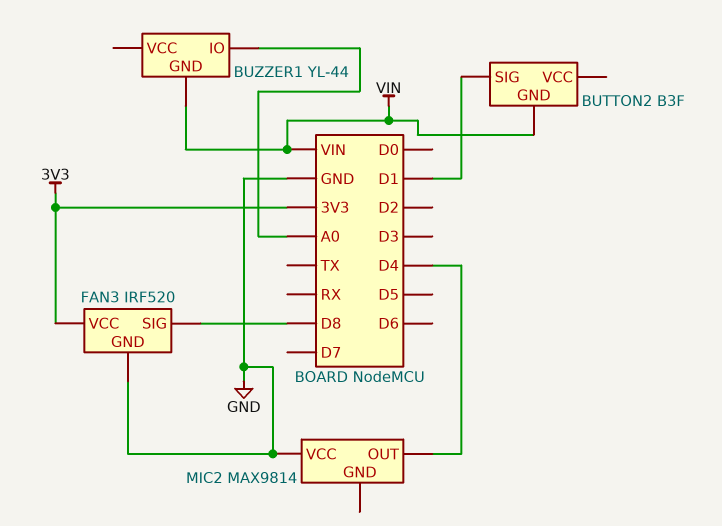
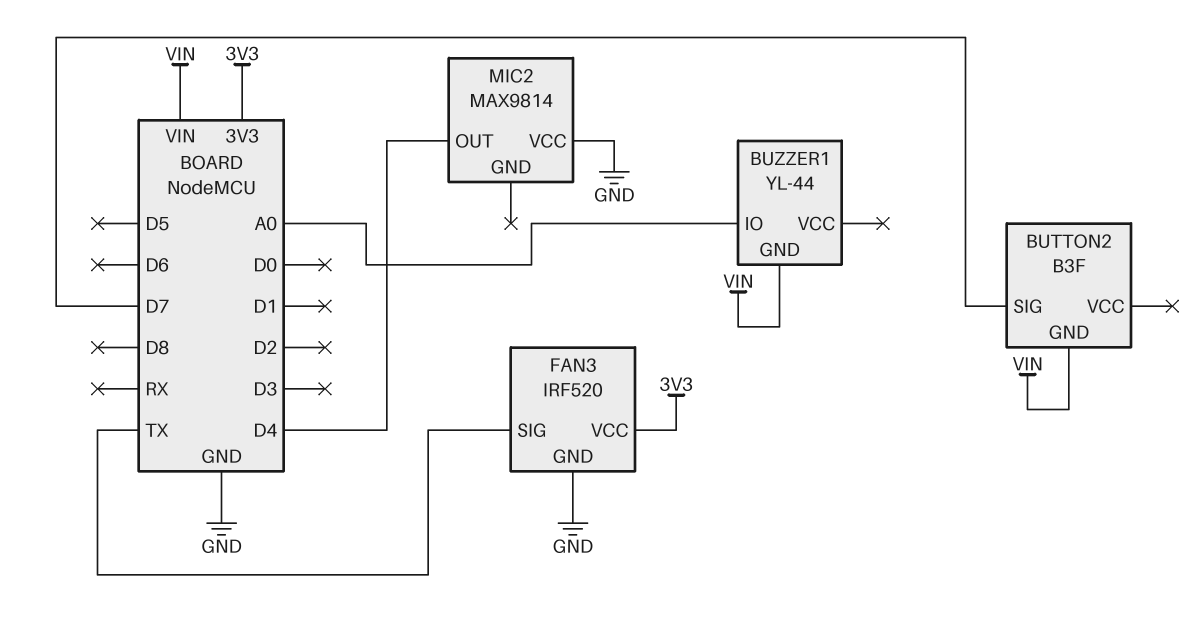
BUTTON2 pin SIG: D1 -> D7
FAN3 pin SIG: D8 -> TX

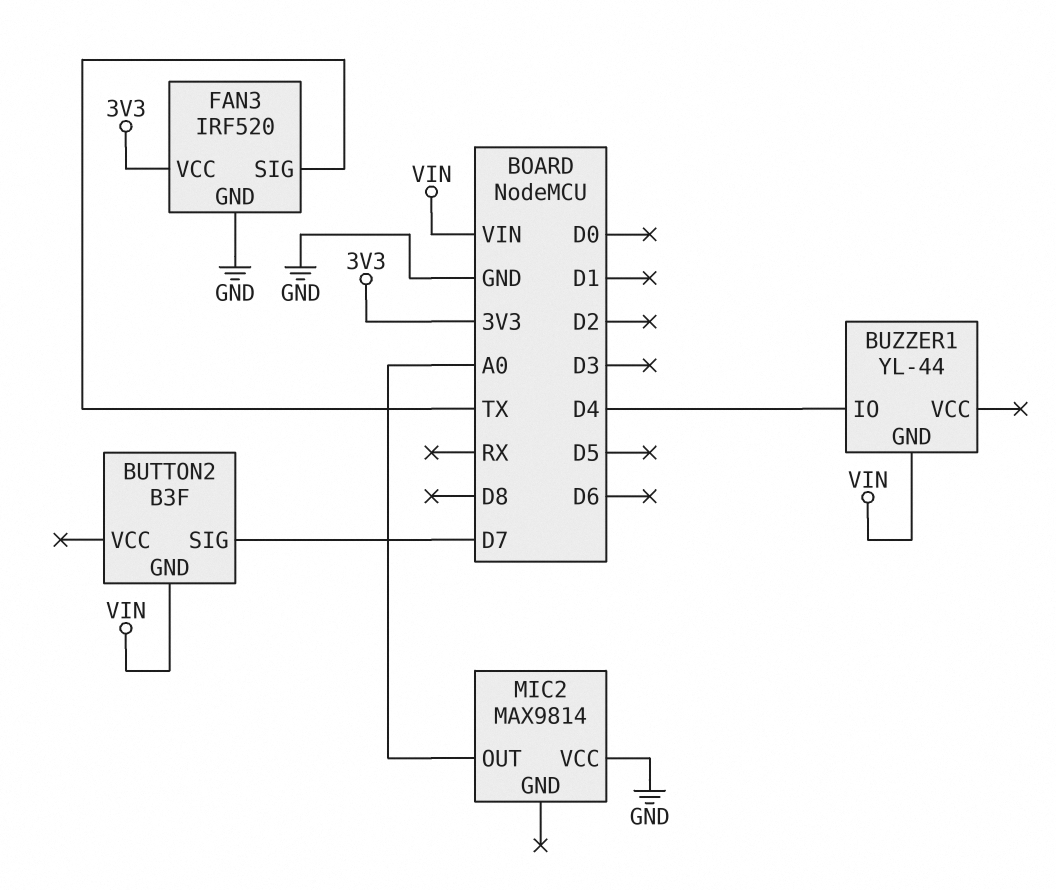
BUZZER1 pin IO: A0 -> D4
MIC2 pin OUT: D4 -> A0

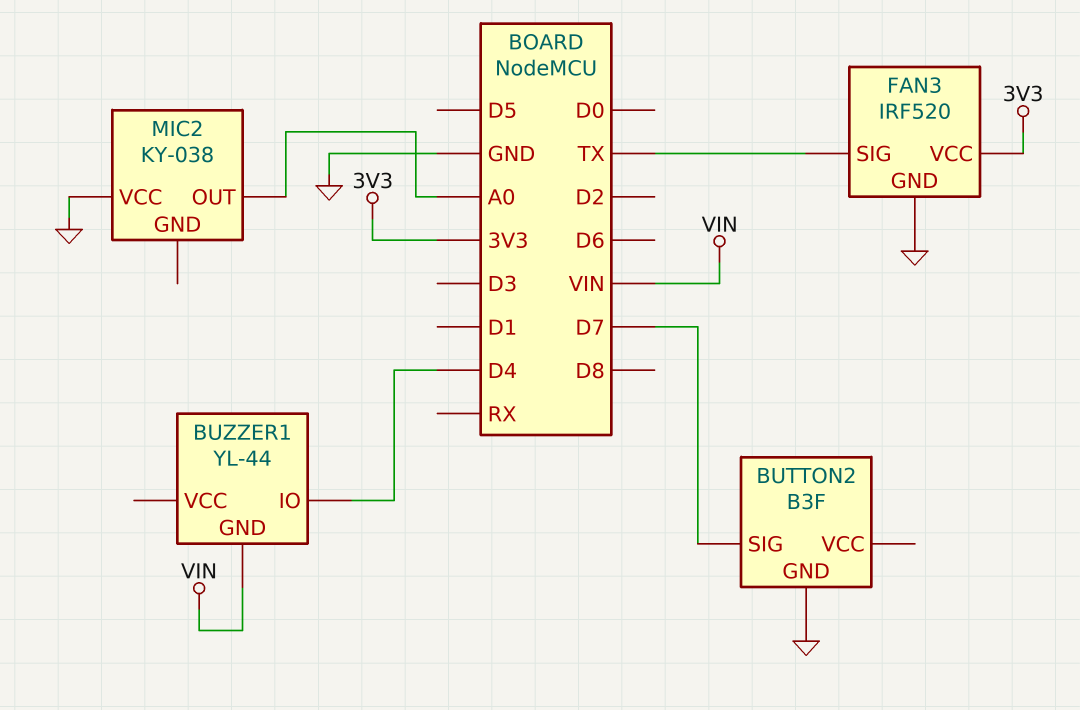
BUTTON2 pin GND: VIN -> GND
MIC2: MAX9814 -> KY-038

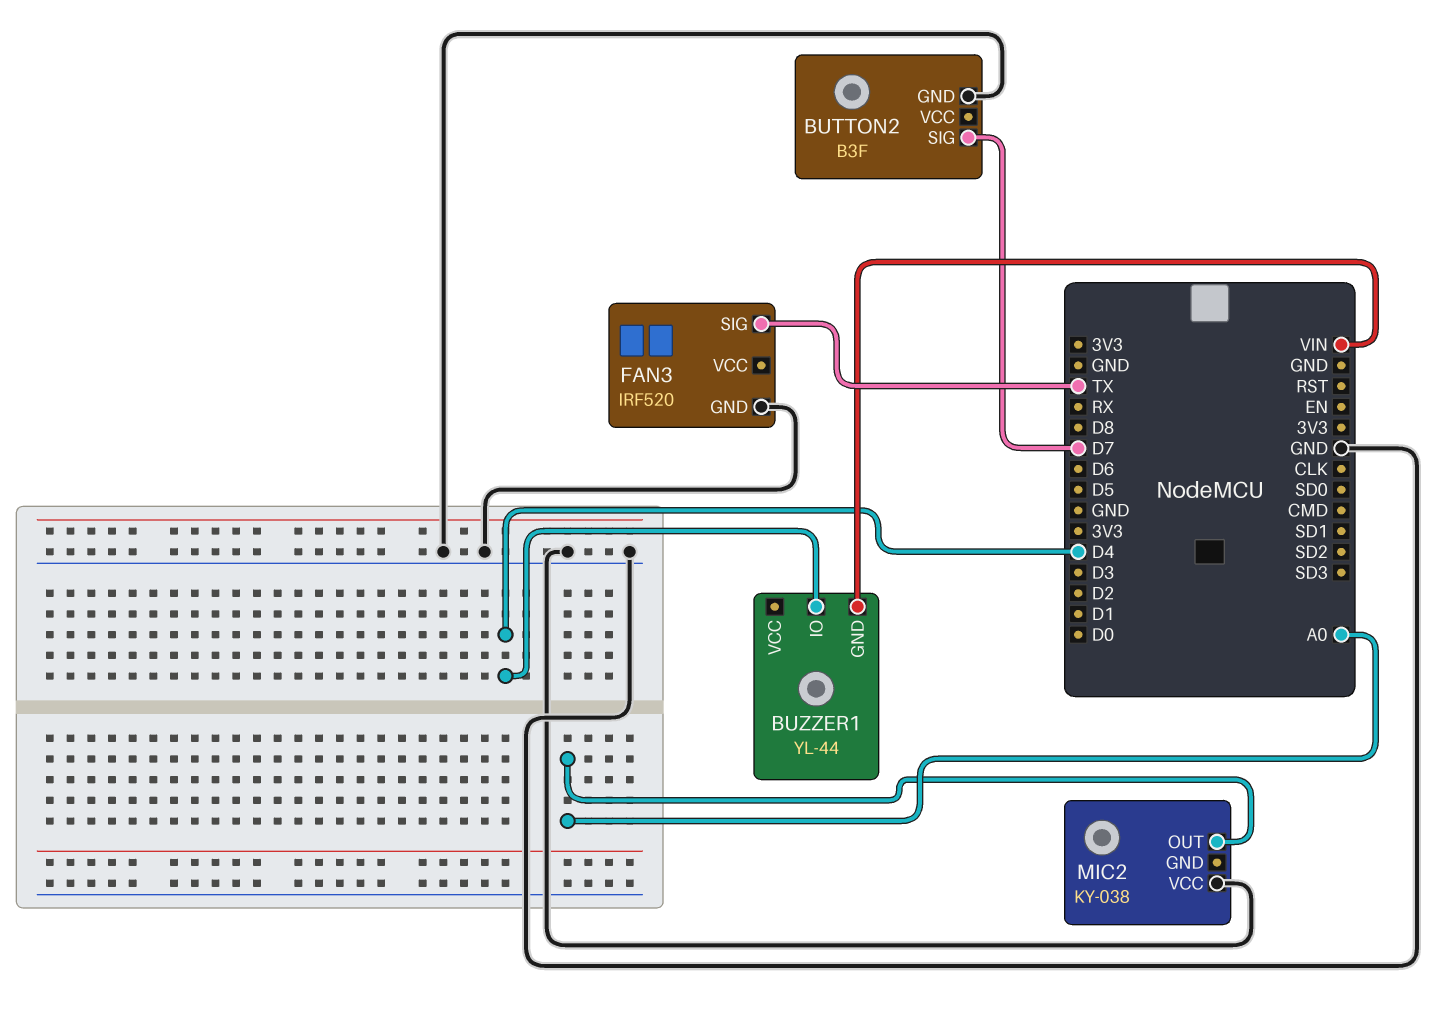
FAN3 pin VCC: 3V3 -> none

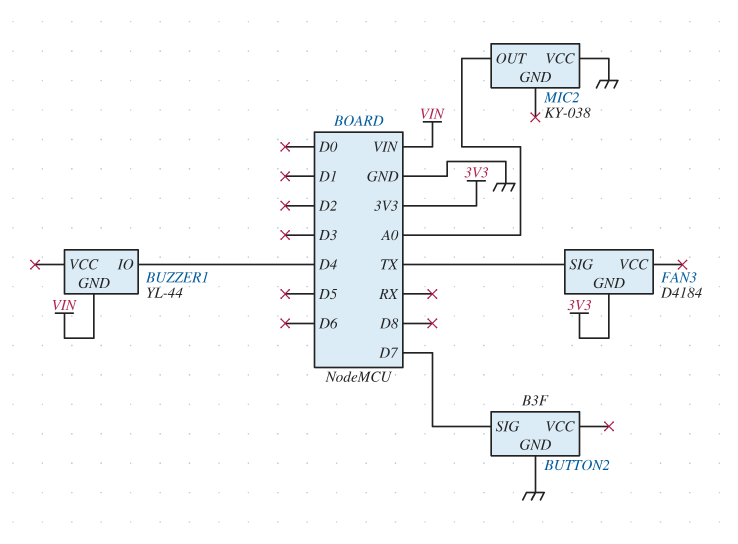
FAN3: IRF520 -> D4184
FAN3 pin GND: GND -> 3V3

